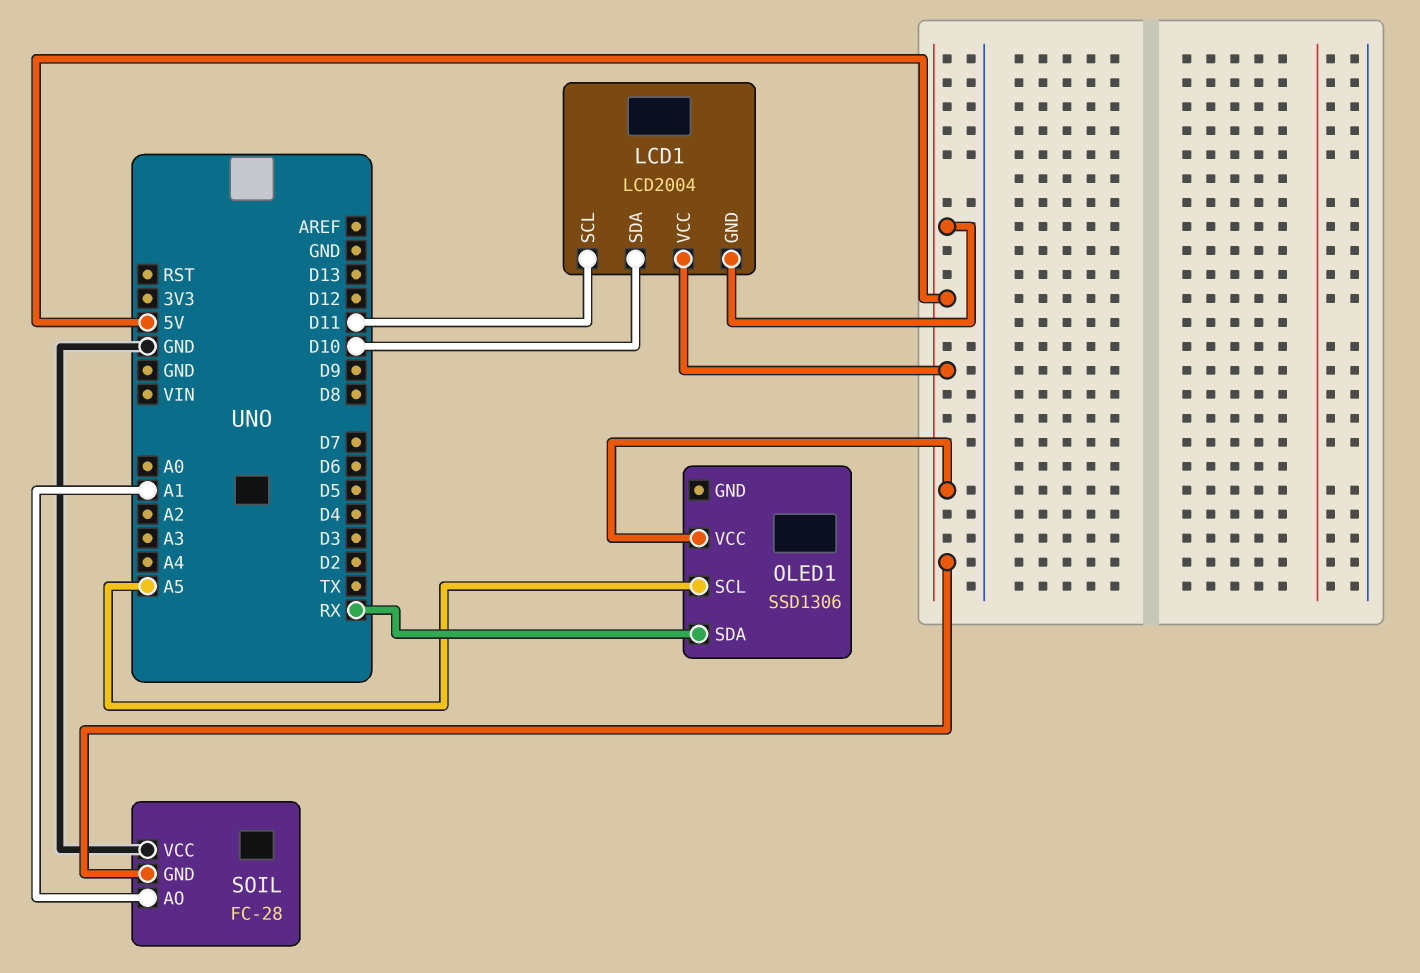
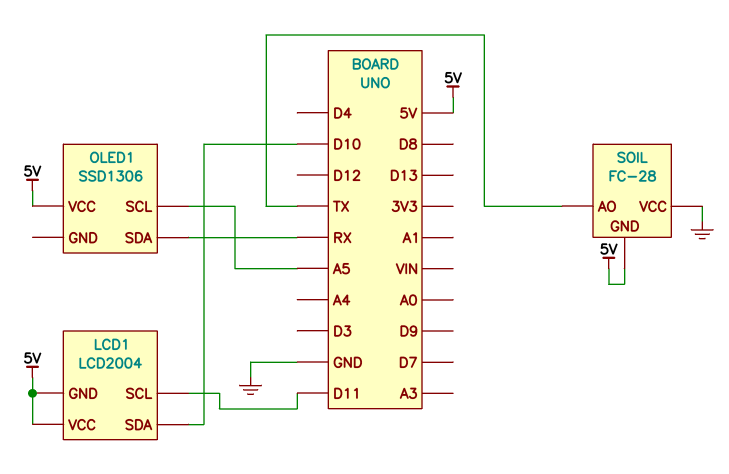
SOIL pin AO: A1 -> TX

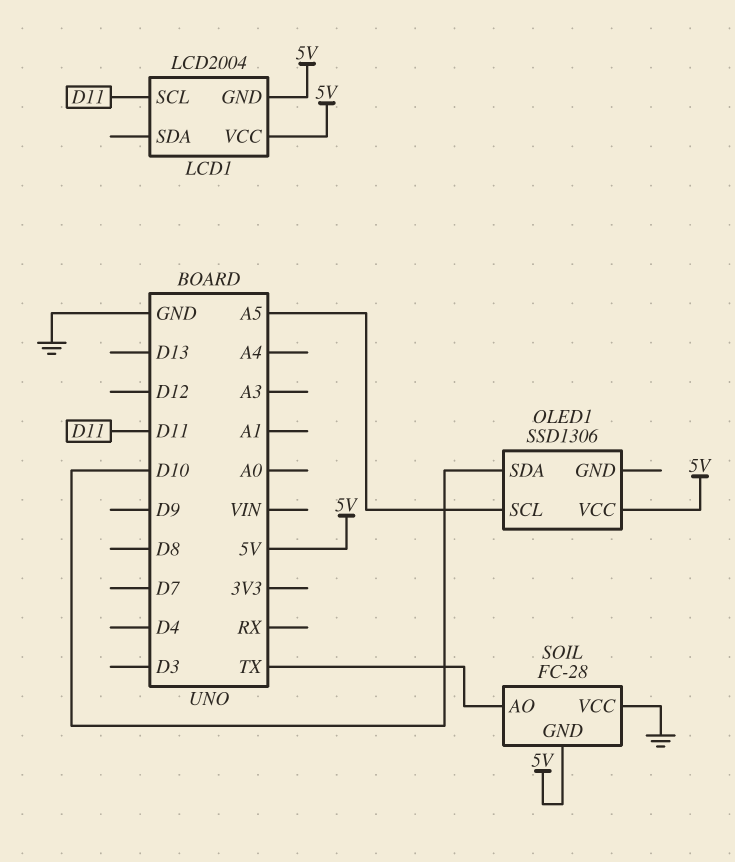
LCD1 pin SDA: D10 -> none
OLED1 pin SDA: RX -> D10

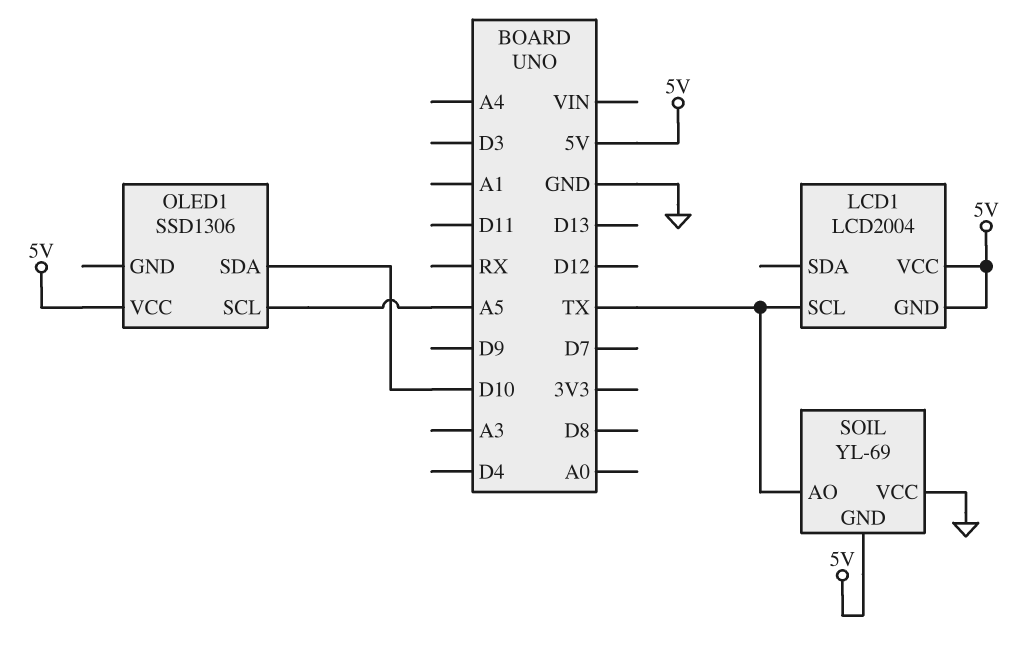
LCD1 pin SCL: D11 -> TX
SOIL: FC-28 -> YL-69

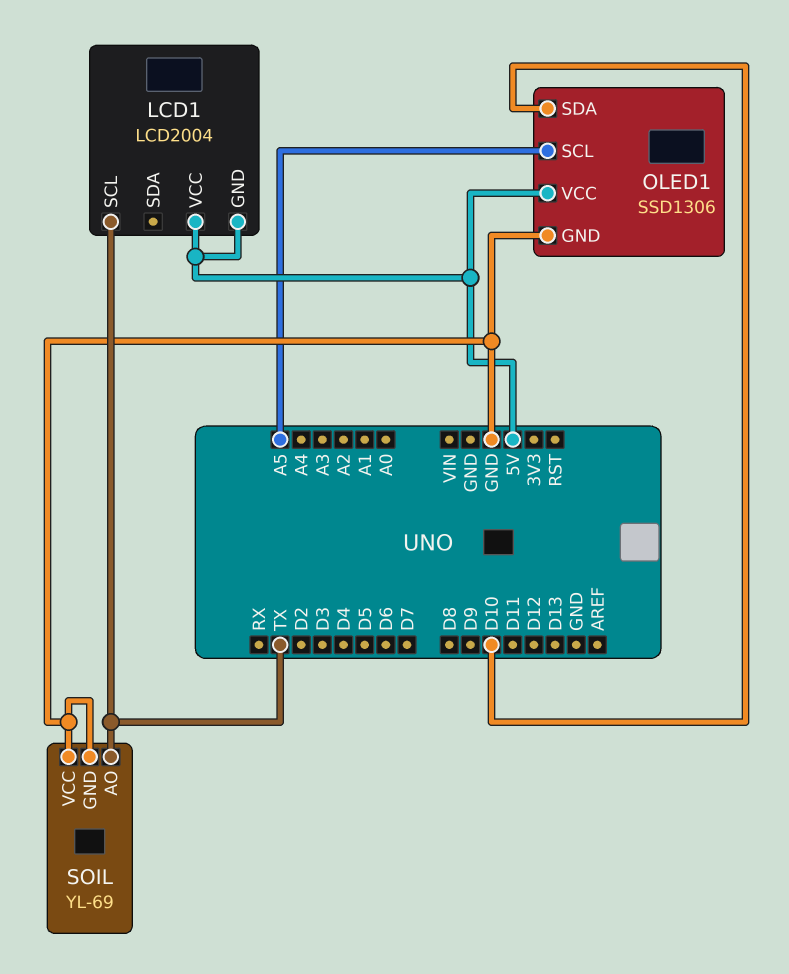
OLED1 pin GND: none -> GND
SOIL pin GND: 5V -> GND

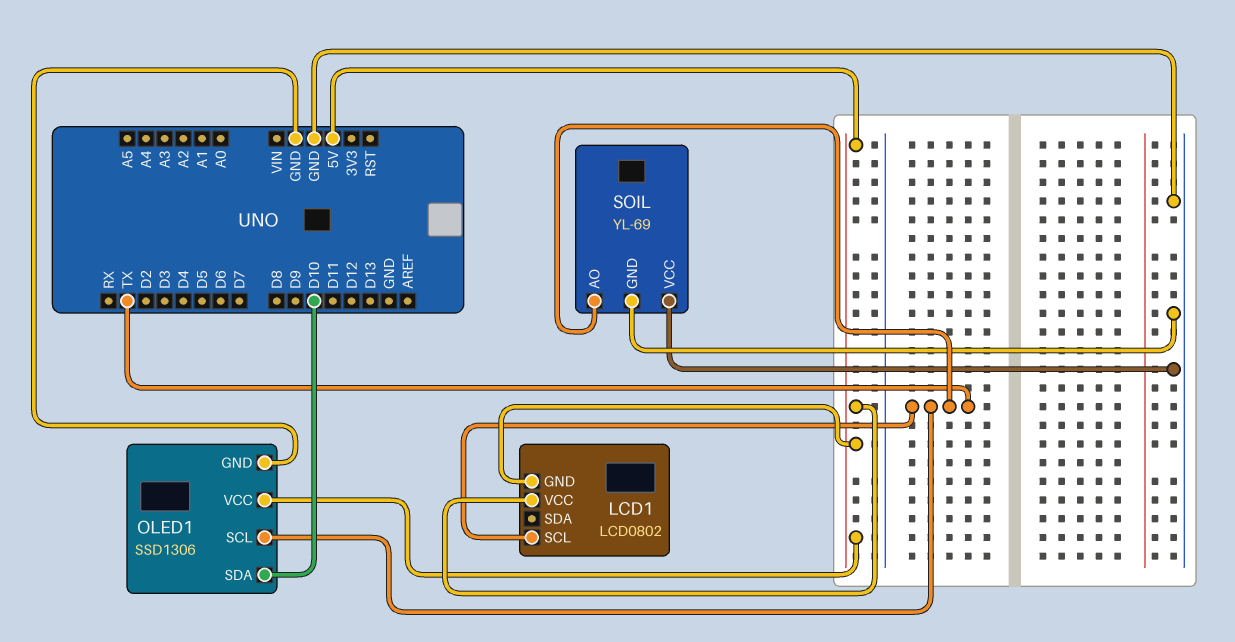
LCD1: LCD2004 -> LCD0802
OLED1 pin SCL: A5 -> TX

